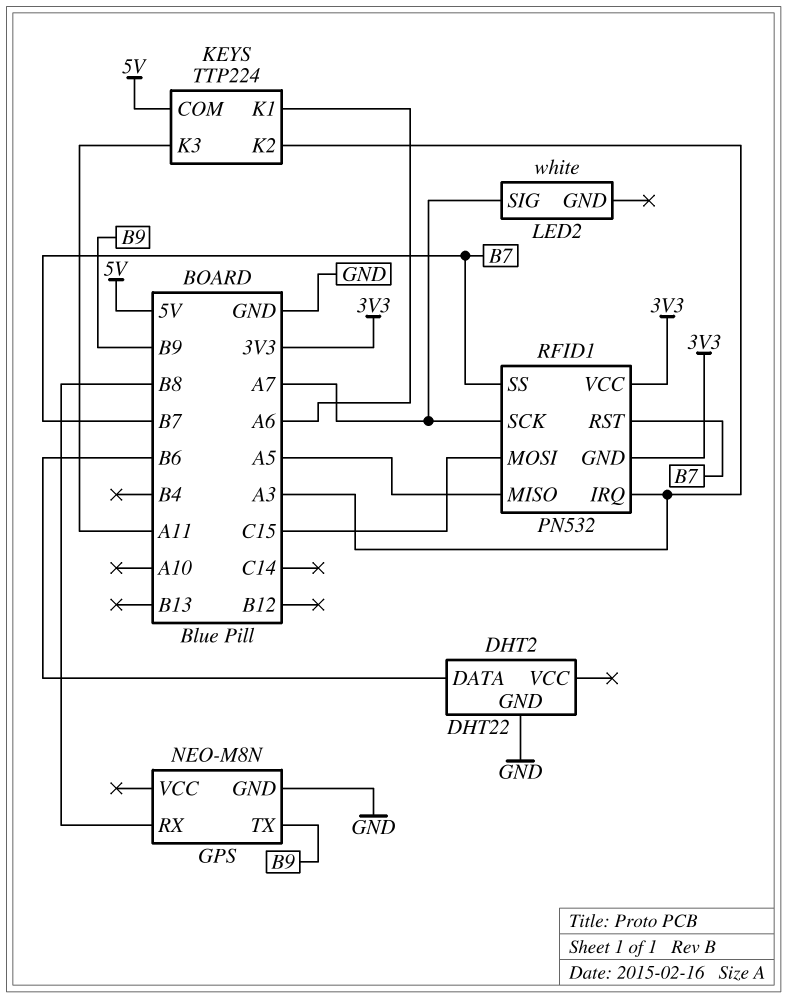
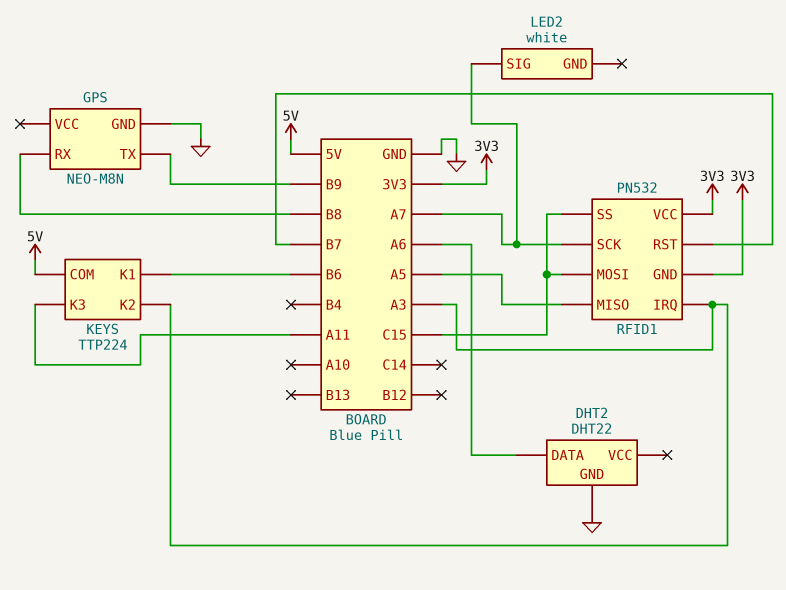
DHT2 pin DATA: B6 -> A6
KEYS pin K1: A6 -> B6
RFID1 pin SS: B7 -> C15

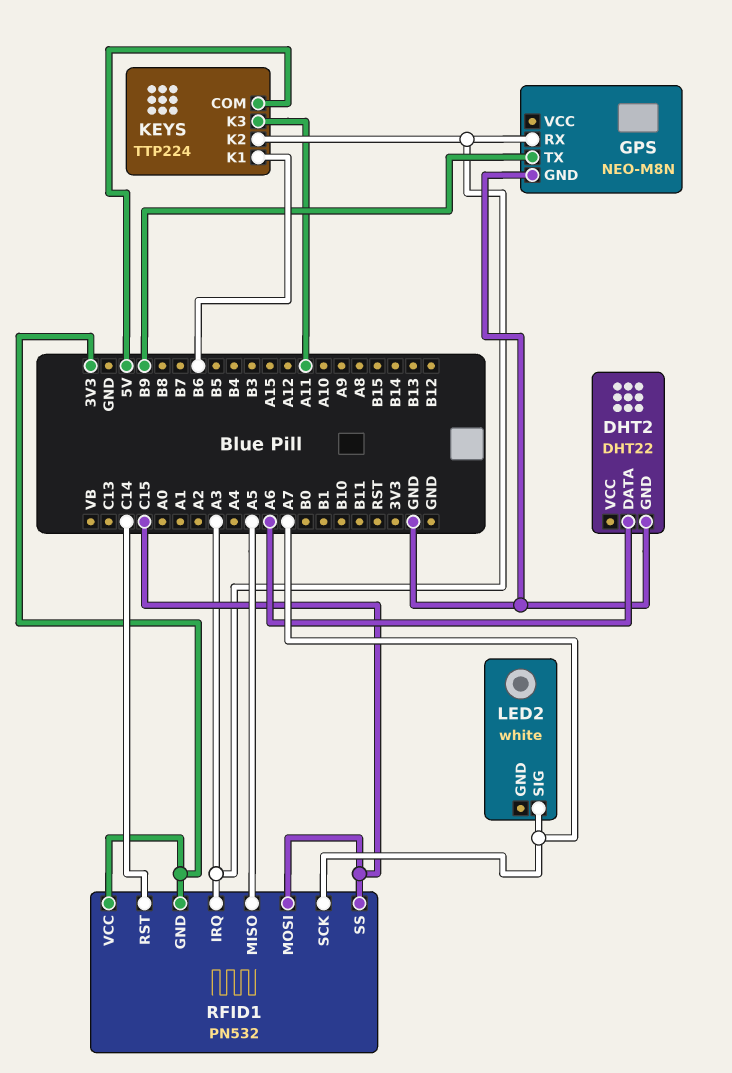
GPS pin RX: B8 -> A3
RFID1 pin RST: B7 -> C14

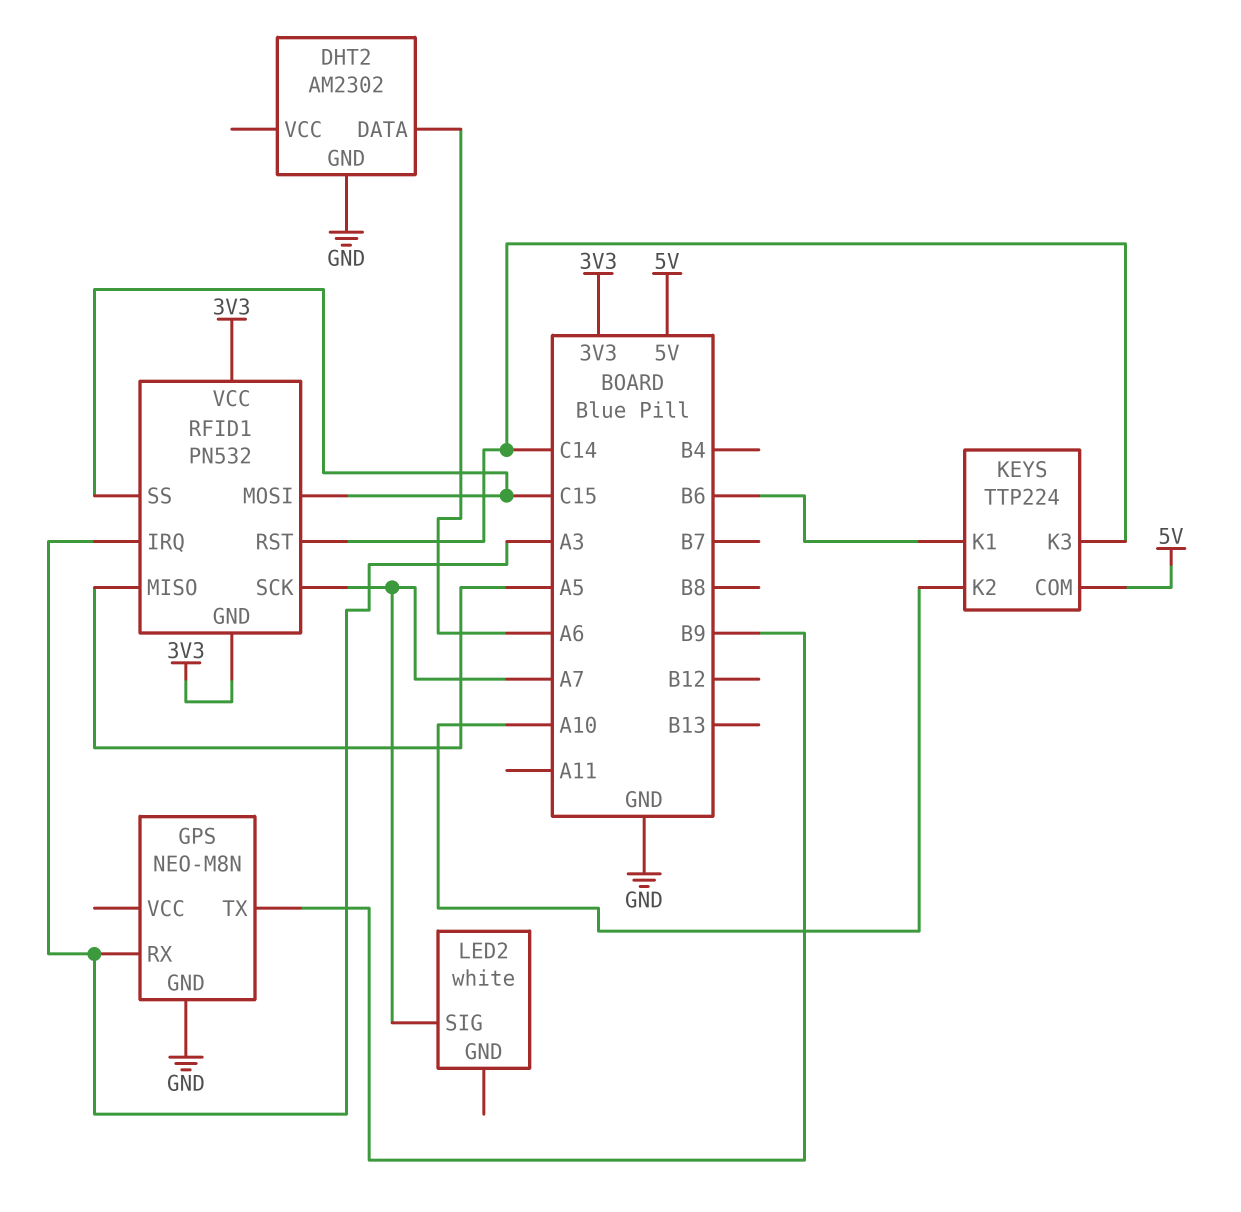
DHT2: DHT22 -> AM2302
KEYS pin K2: A3 -> A10
KEYS pin K3: A11 -> C14

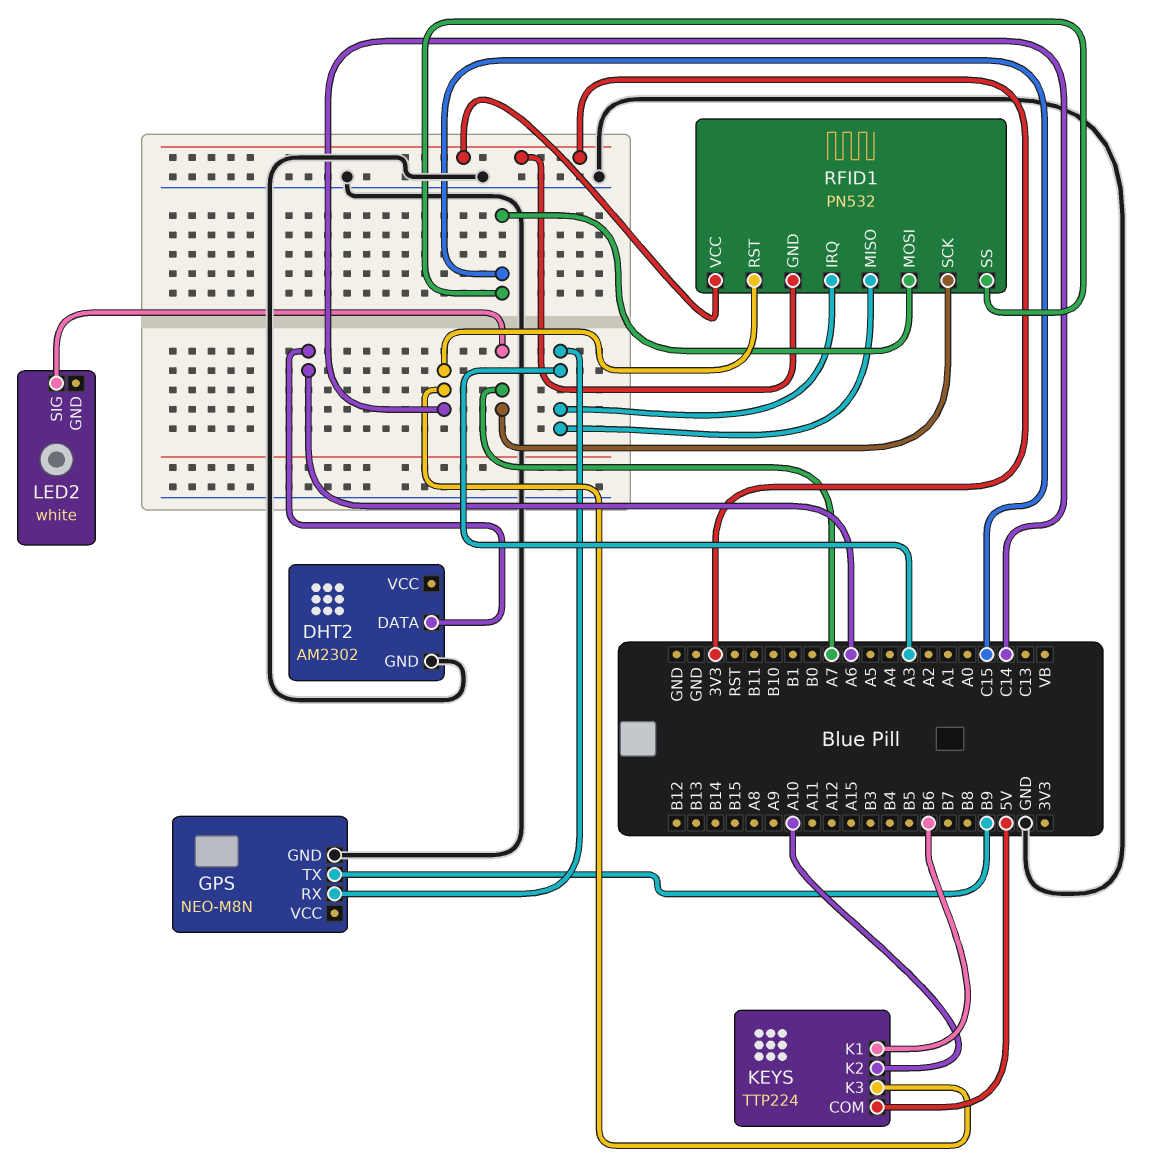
RFID1 pin MISO: A5 -> A3

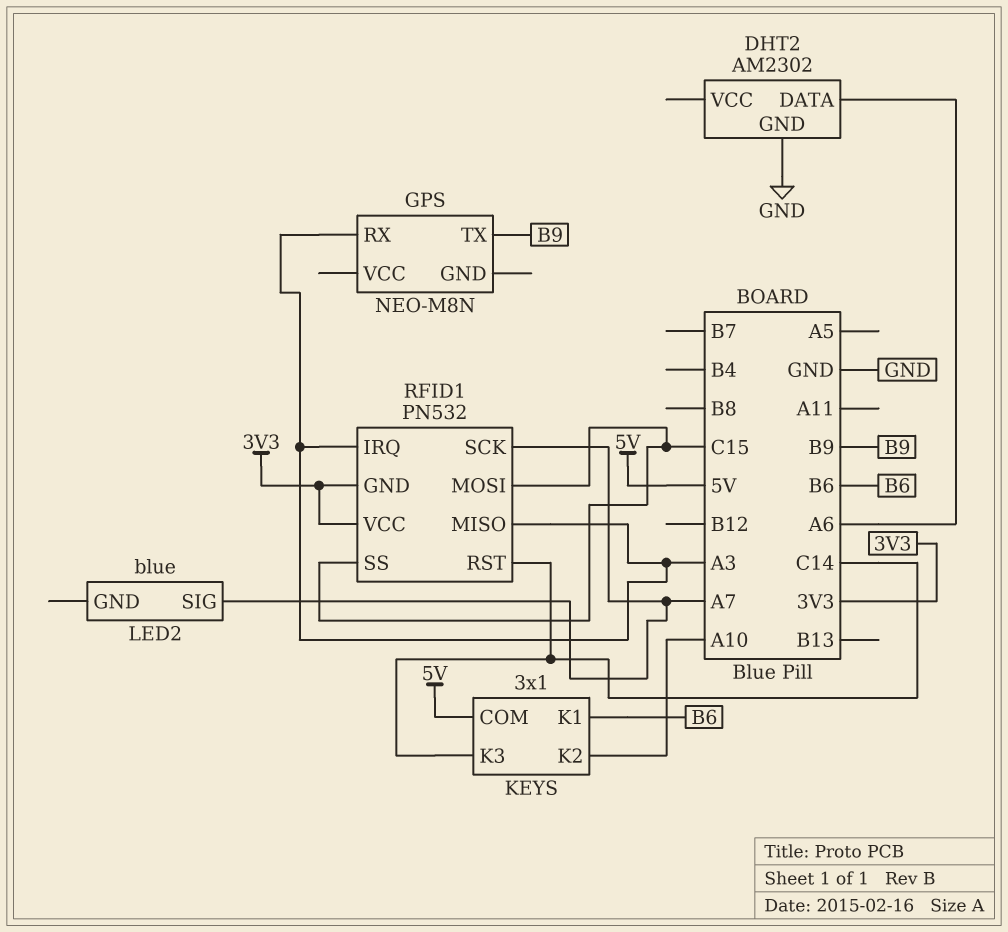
GPS pin GND: GND -> none
KEYS: TTP224 -> 3x1
LED2: white -> blue

